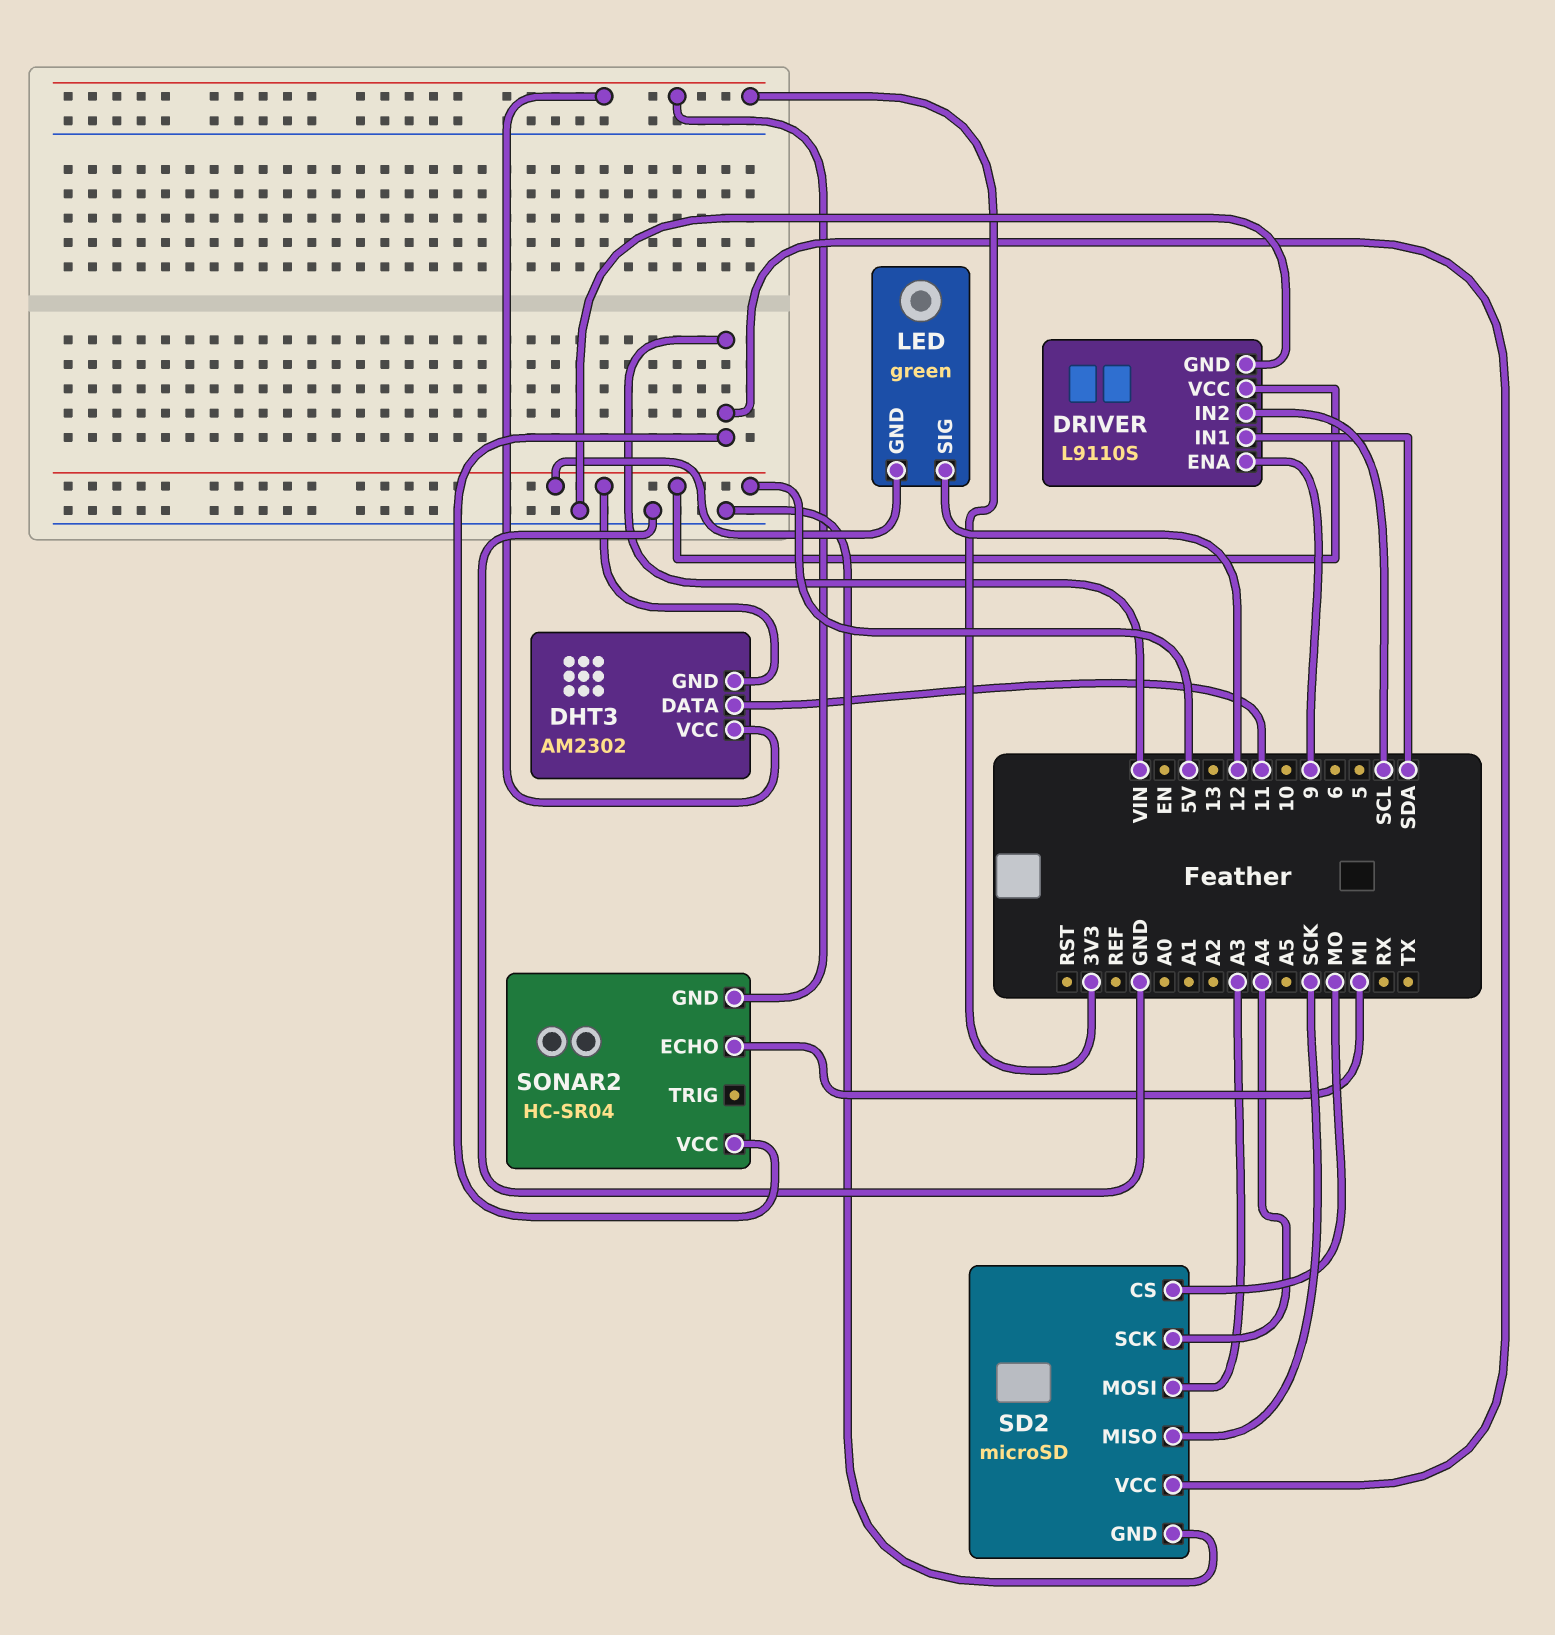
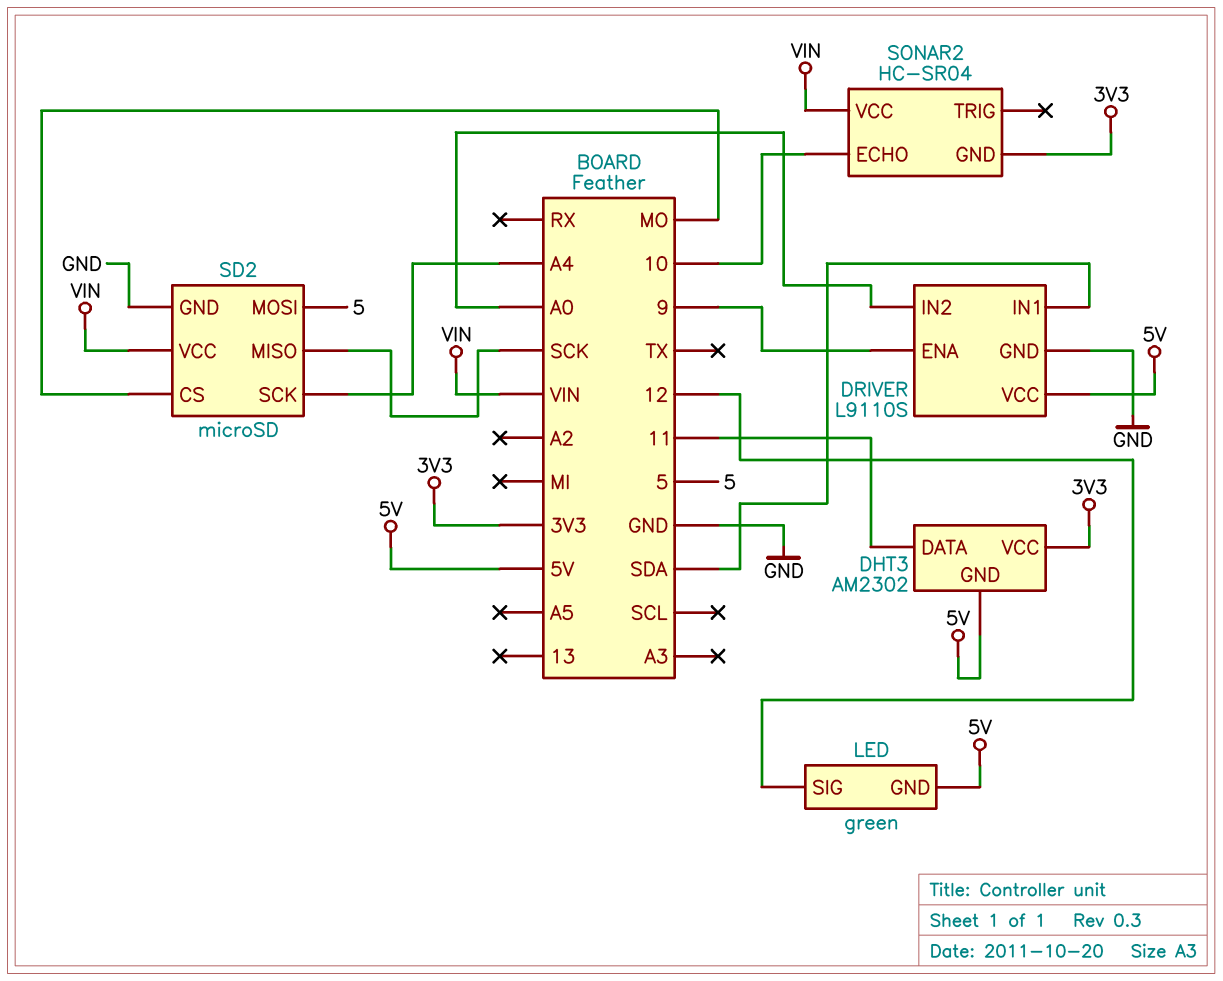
DRIVER pin IN2: SCL -> A0
SD2 pin MOSI: A3 -> 5
SONAR2 pin ECHO: MI -> 10

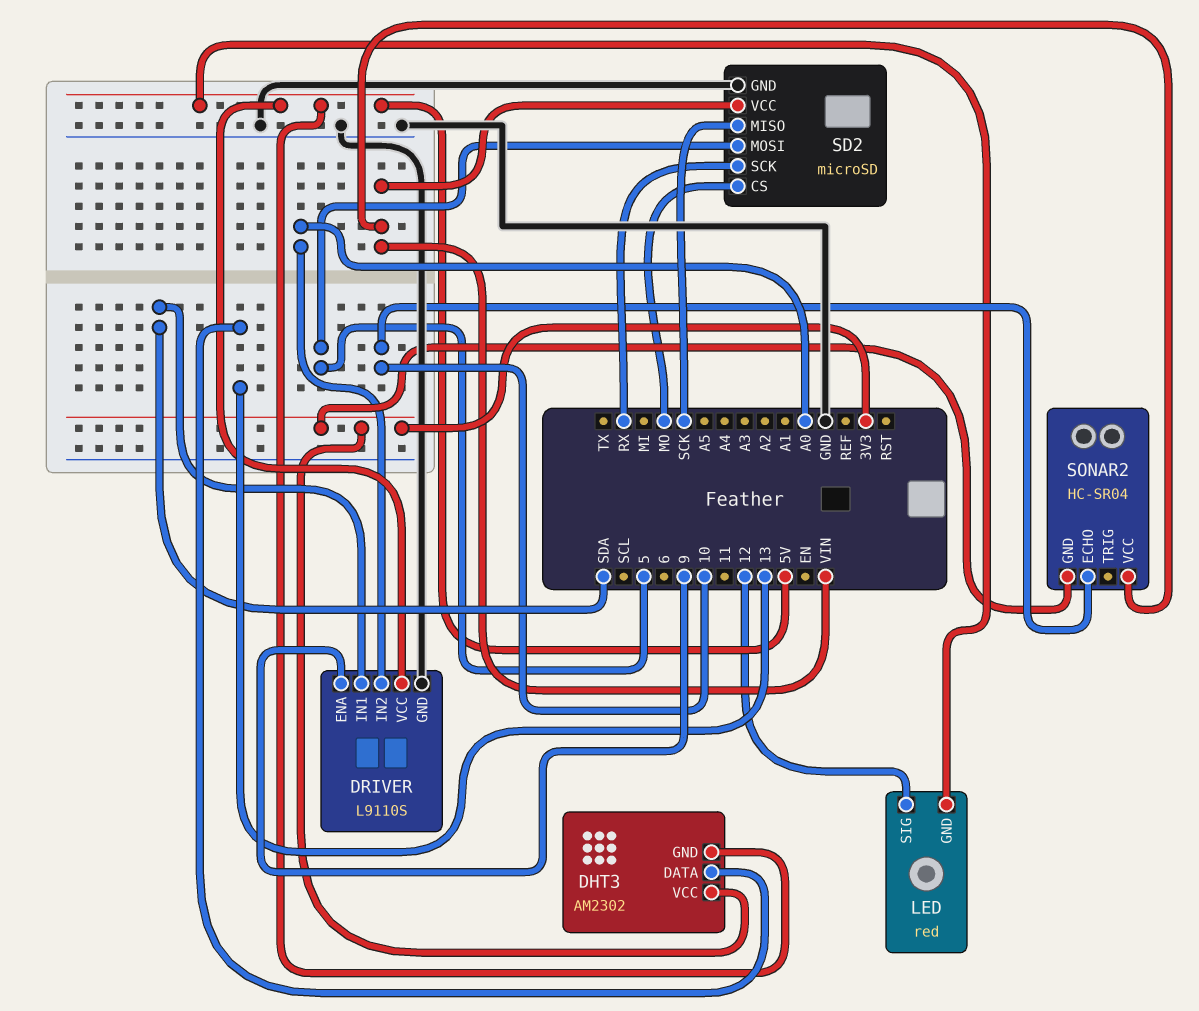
DHT3 pin DATA: 11 -> 13
LED: green -> red
SD2 pin SCK: A4 -> RX

